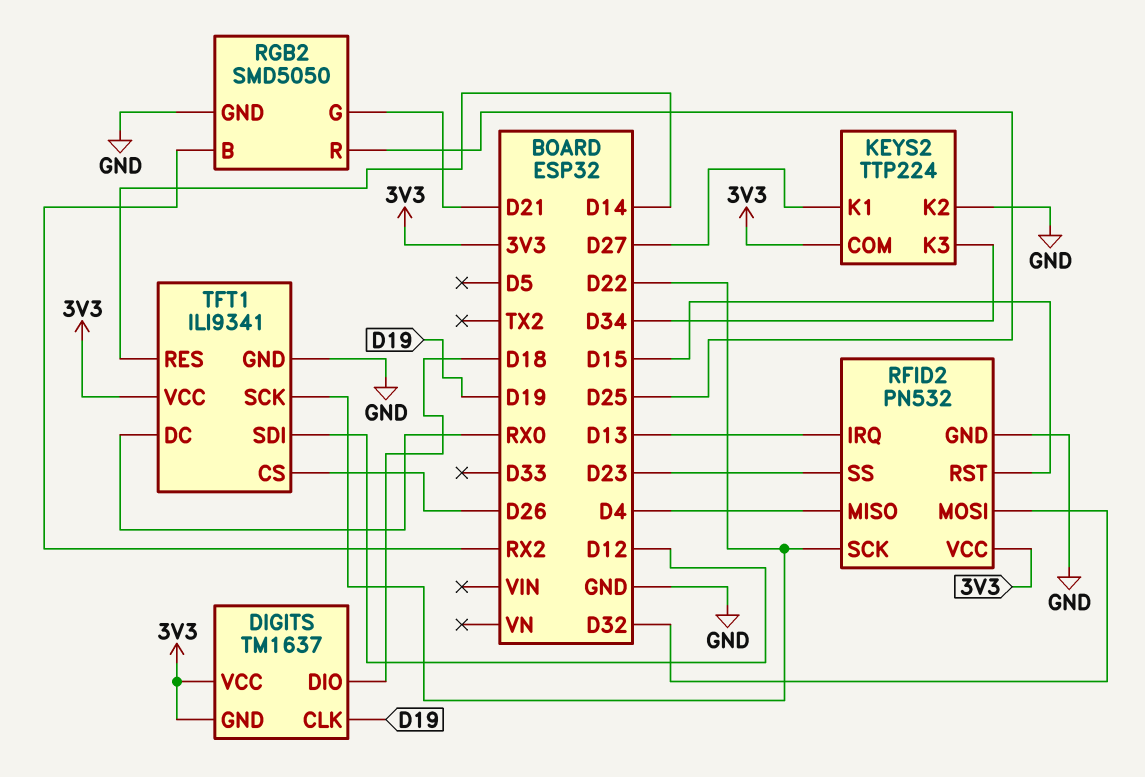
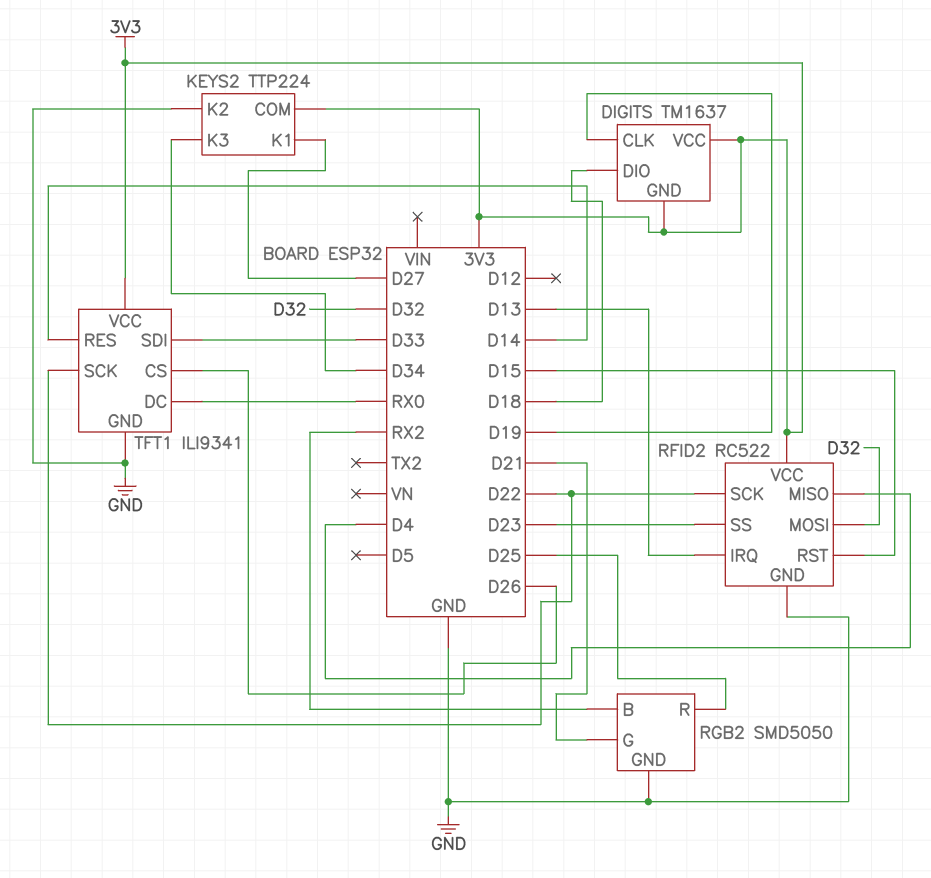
RFID2: PN532 -> RC522
TFT1 pin SDI: D12 -> D33

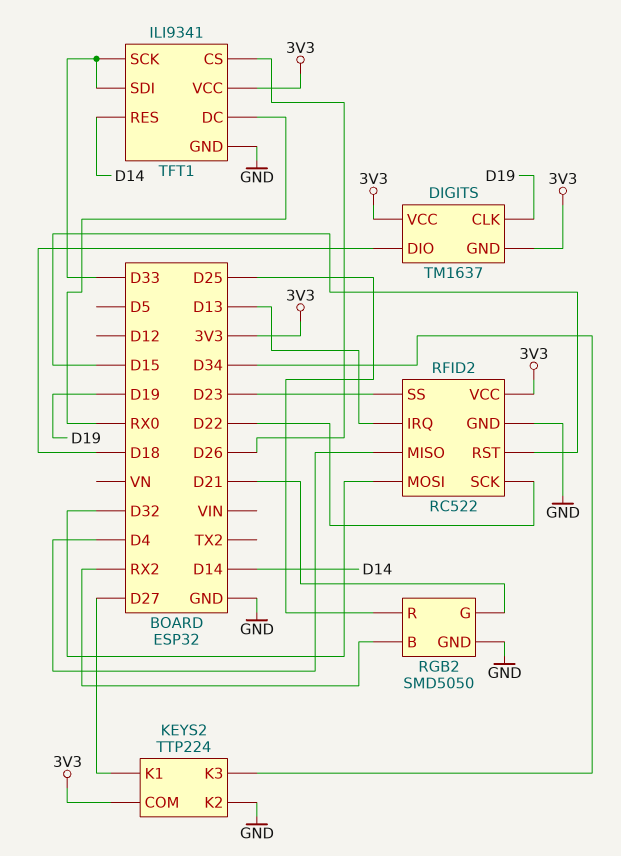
TFT1 pin SCK: D22 -> D33

